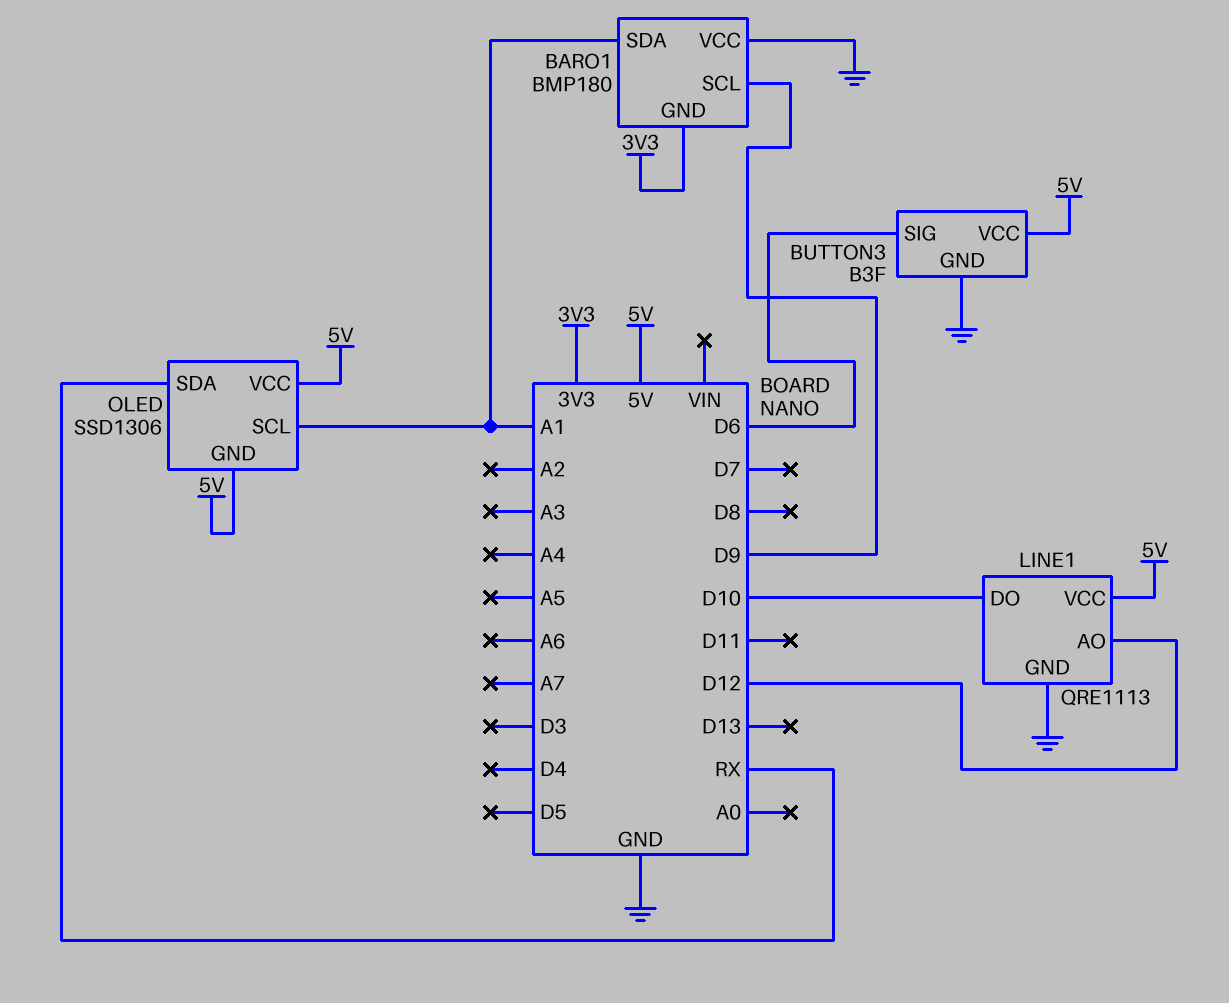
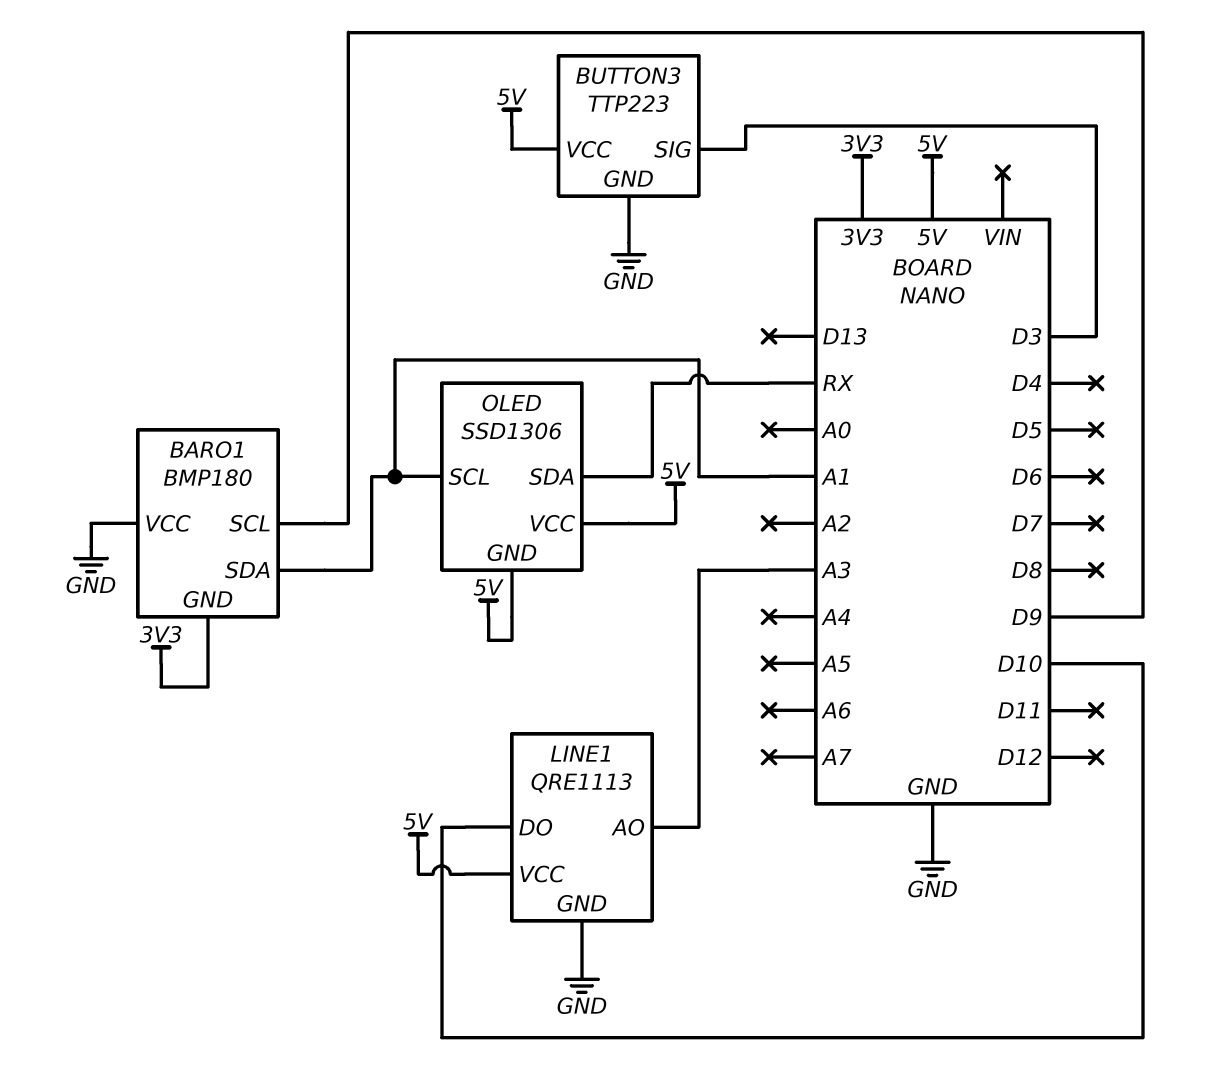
BUTTON3: B3F -> TTP223
BUTTON3 pin SIG: D6 -> D3
LINE1 pin AO: D12 -> A3

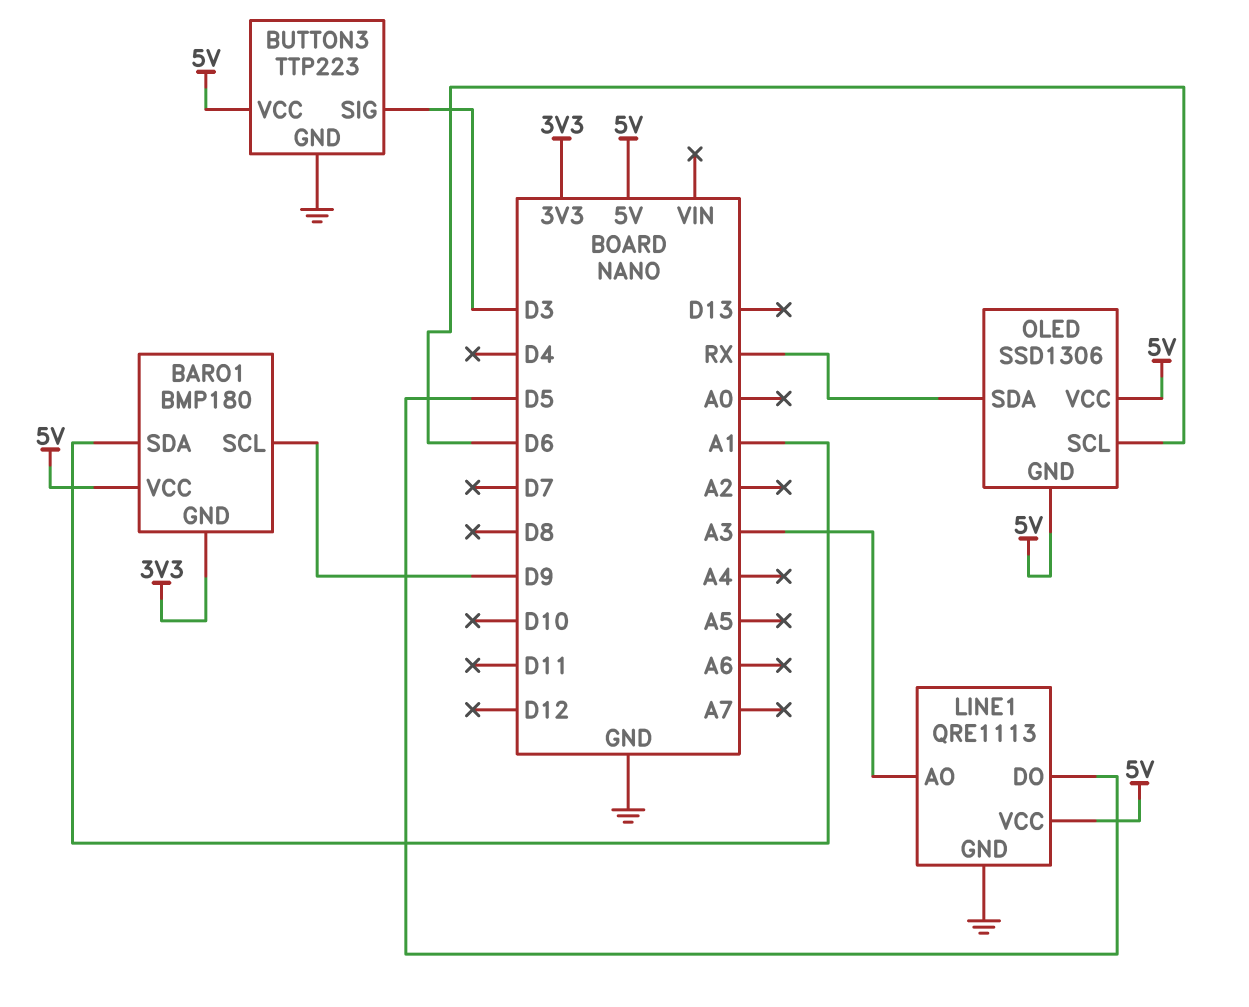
BARO1 pin VCC: GND -> 5V
LINE1 pin DO: D10 -> D5
OLED pin SCL: A1 -> D6

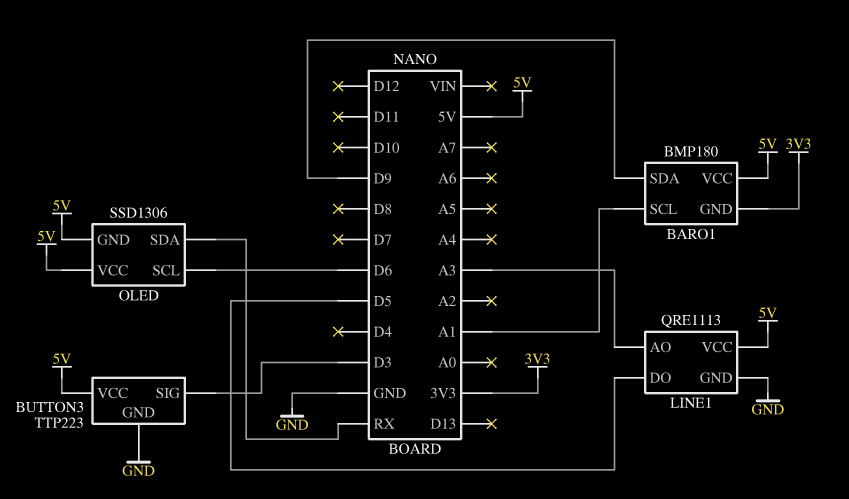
BARO1 pin SCL: D9 -> A1
BARO1 pin SDA: A1 -> D9

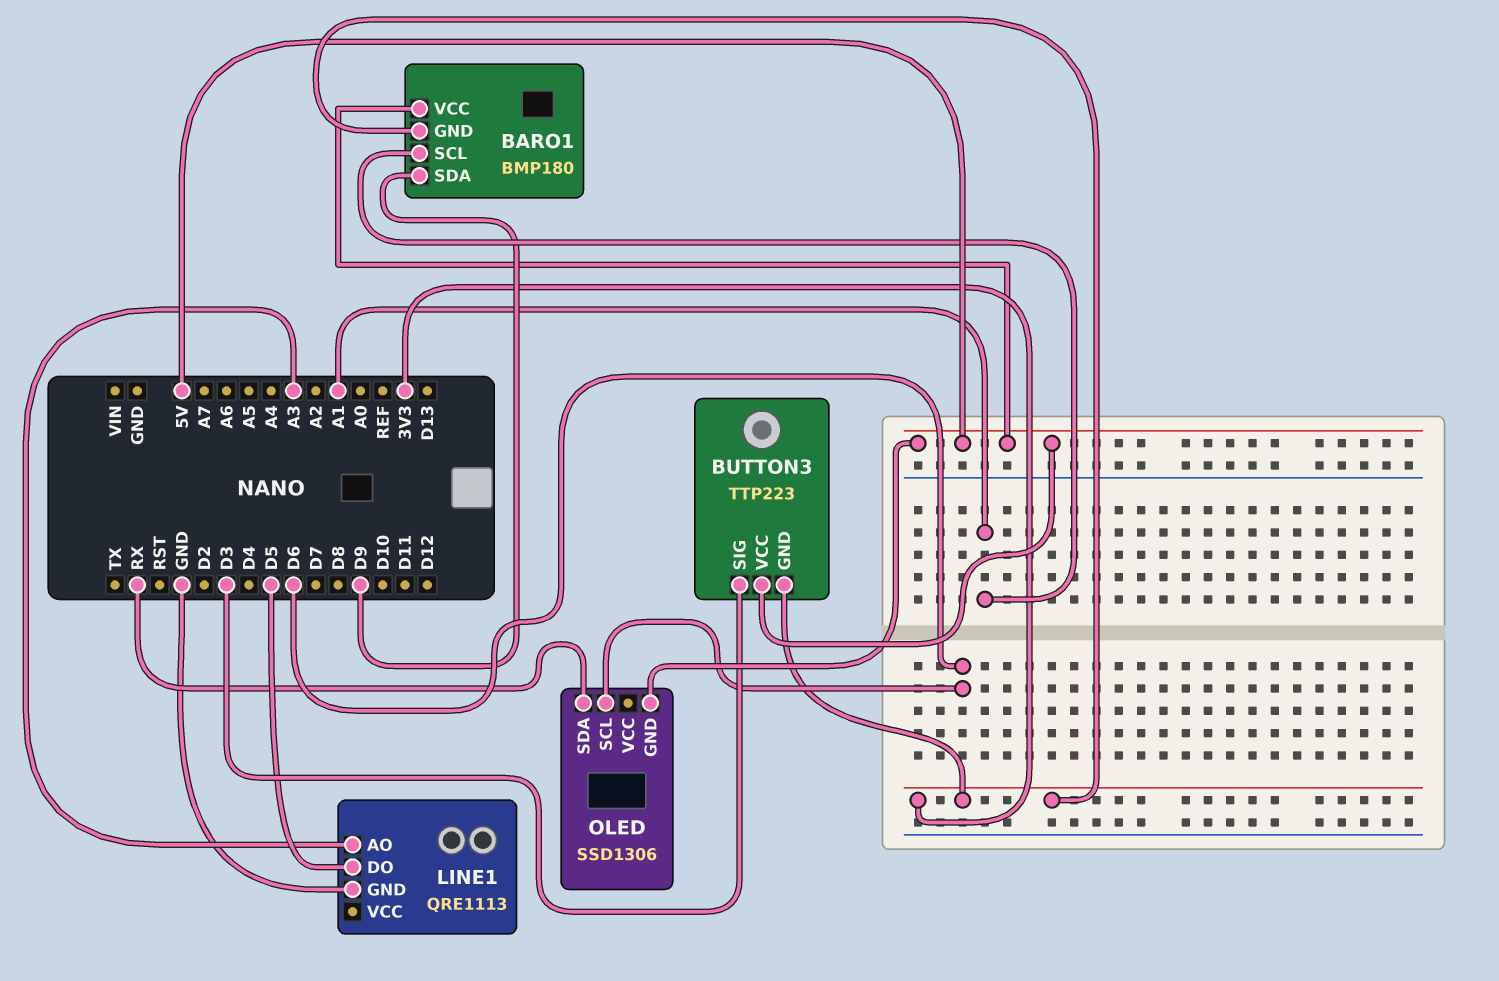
BUTTON3 pin GND: GND -> 3V3
LINE1 pin VCC: 5V -> none
OLED pin VCC: 5V -> none

